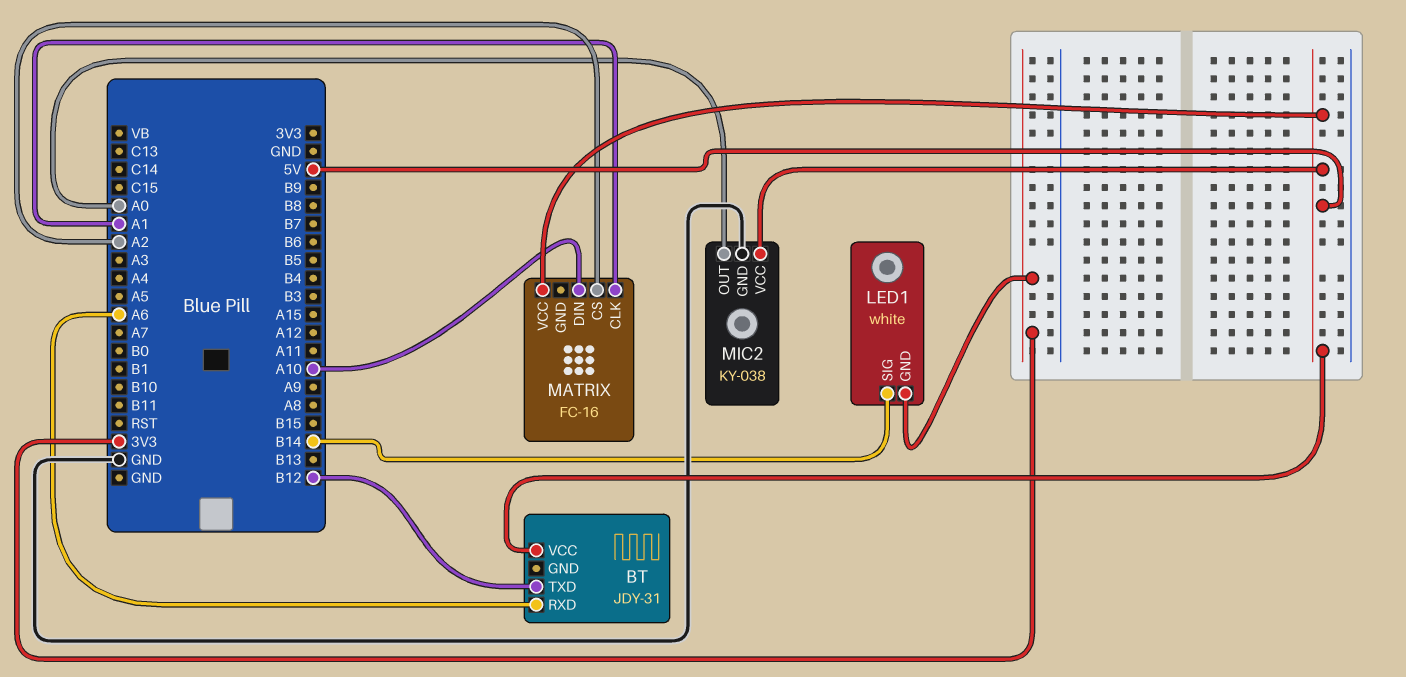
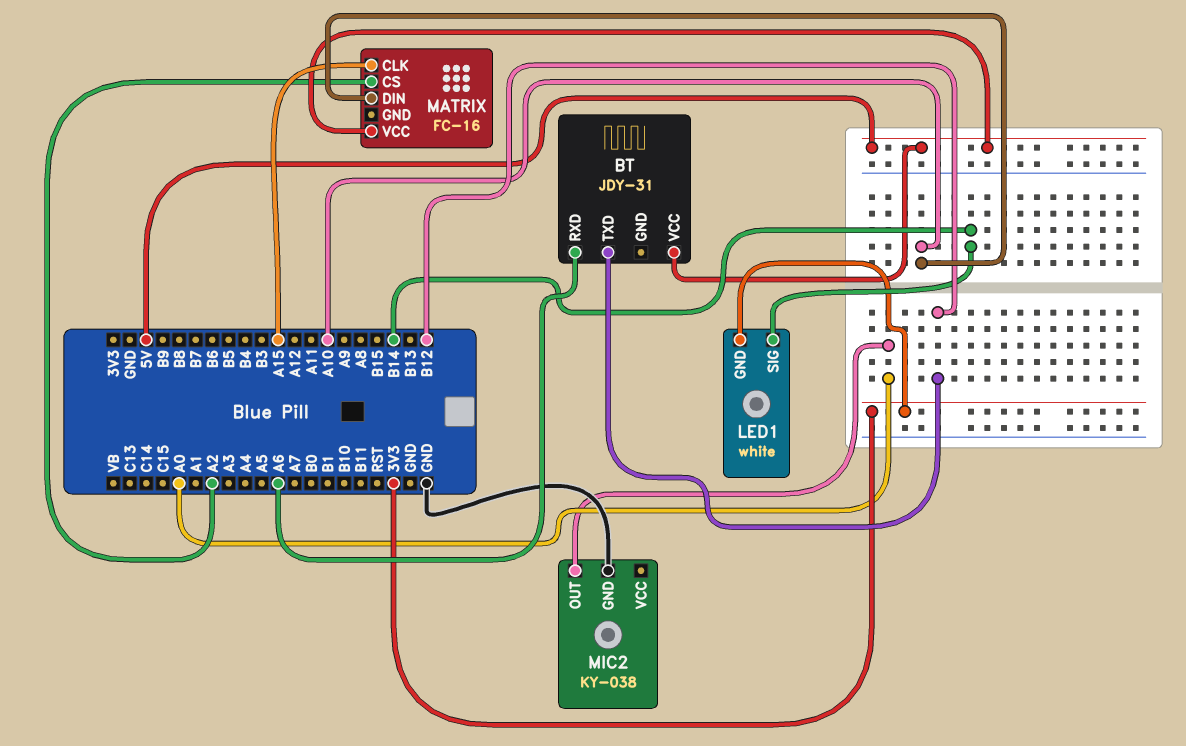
MATRIX pin CLK: A1 -> A15
MIC2 pin VCC: 5V -> none

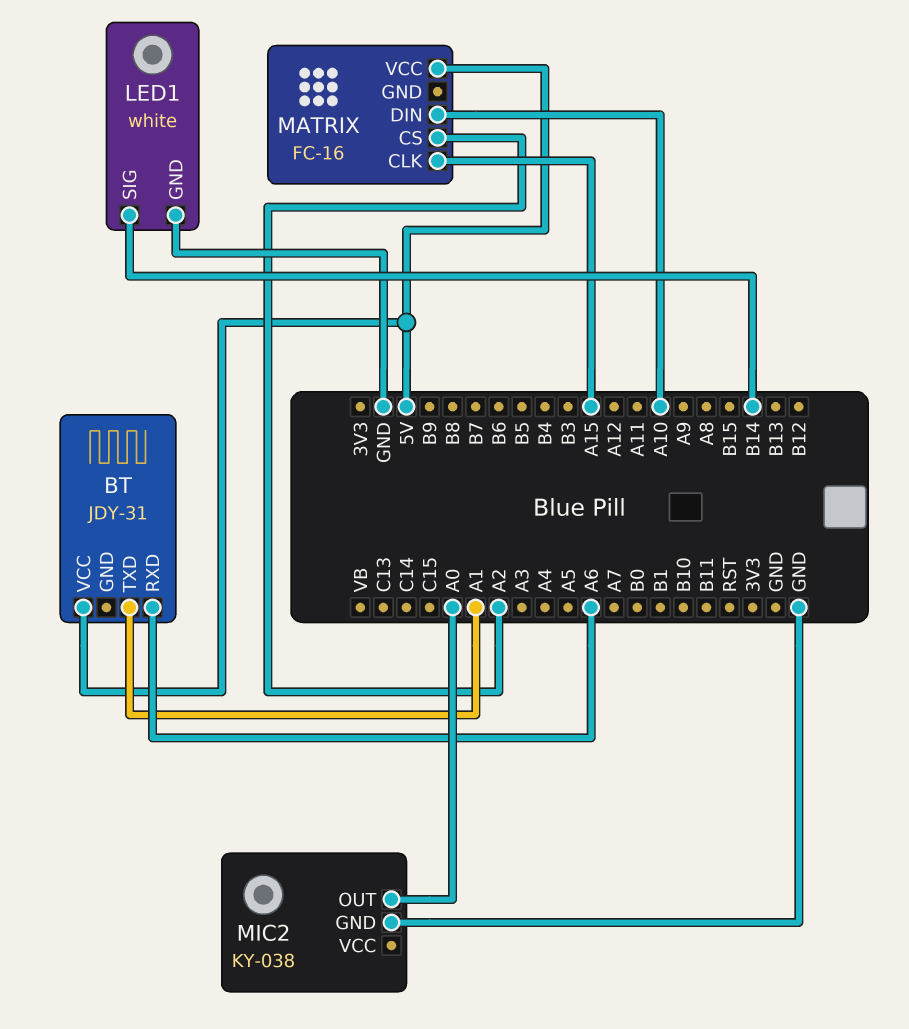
BT pin TXD: B12 -> A1
LED1 pin GND: 3V3 -> GND

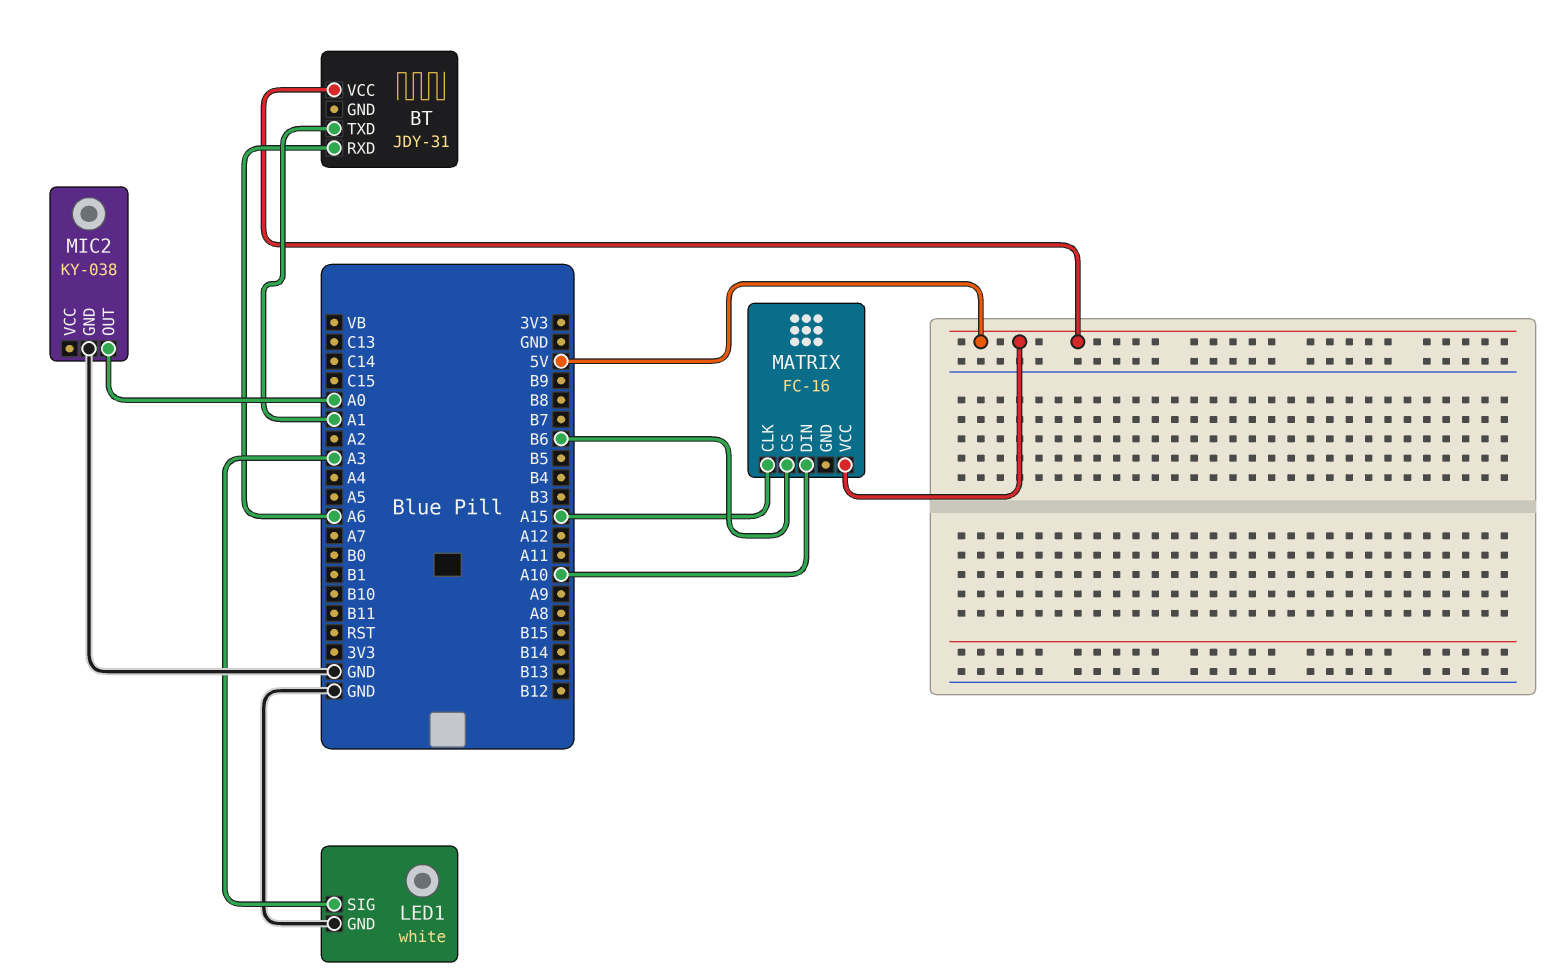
LED1 pin SIG: B14 -> A3
MATRIX pin CS: A2 -> B6

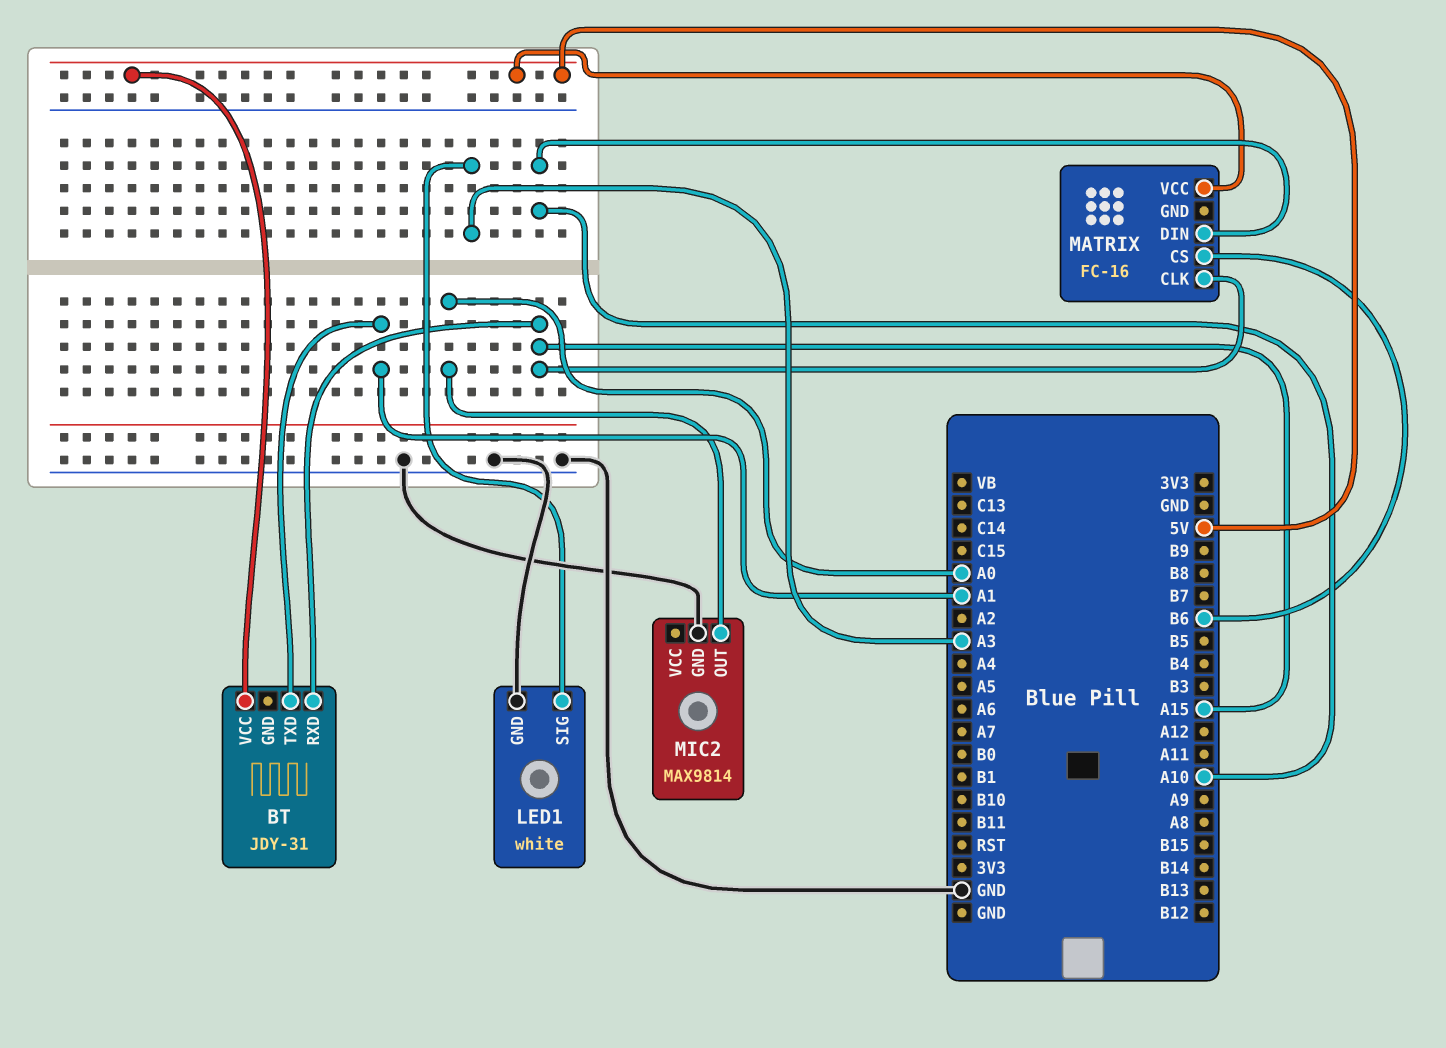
BT pin RXD: A6 -> A15
MIC2: KY-038 -> MAX9814

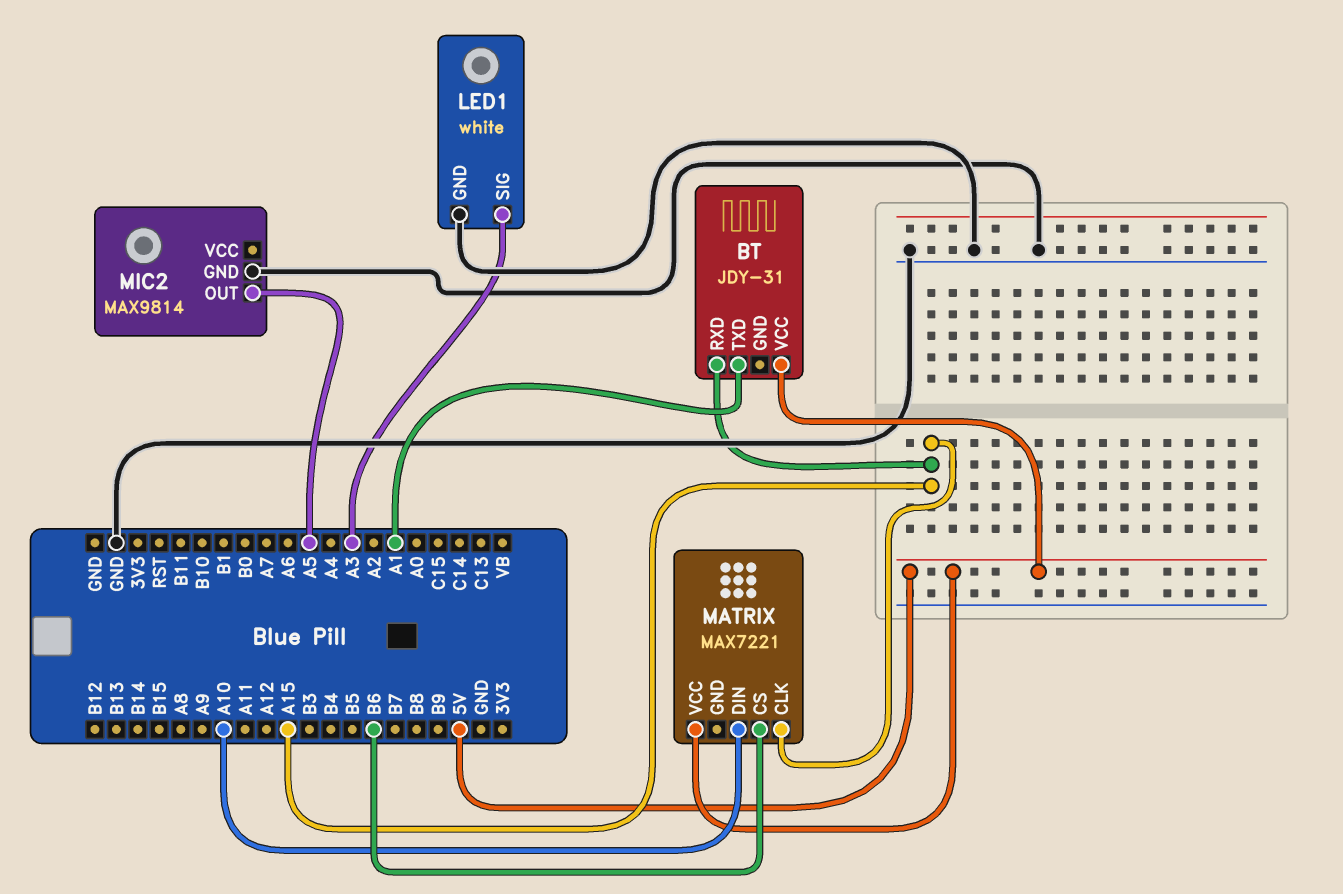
MATRIX: FC-16 -> MAX7221
MIC2 pin OUT: A0 -> A5

